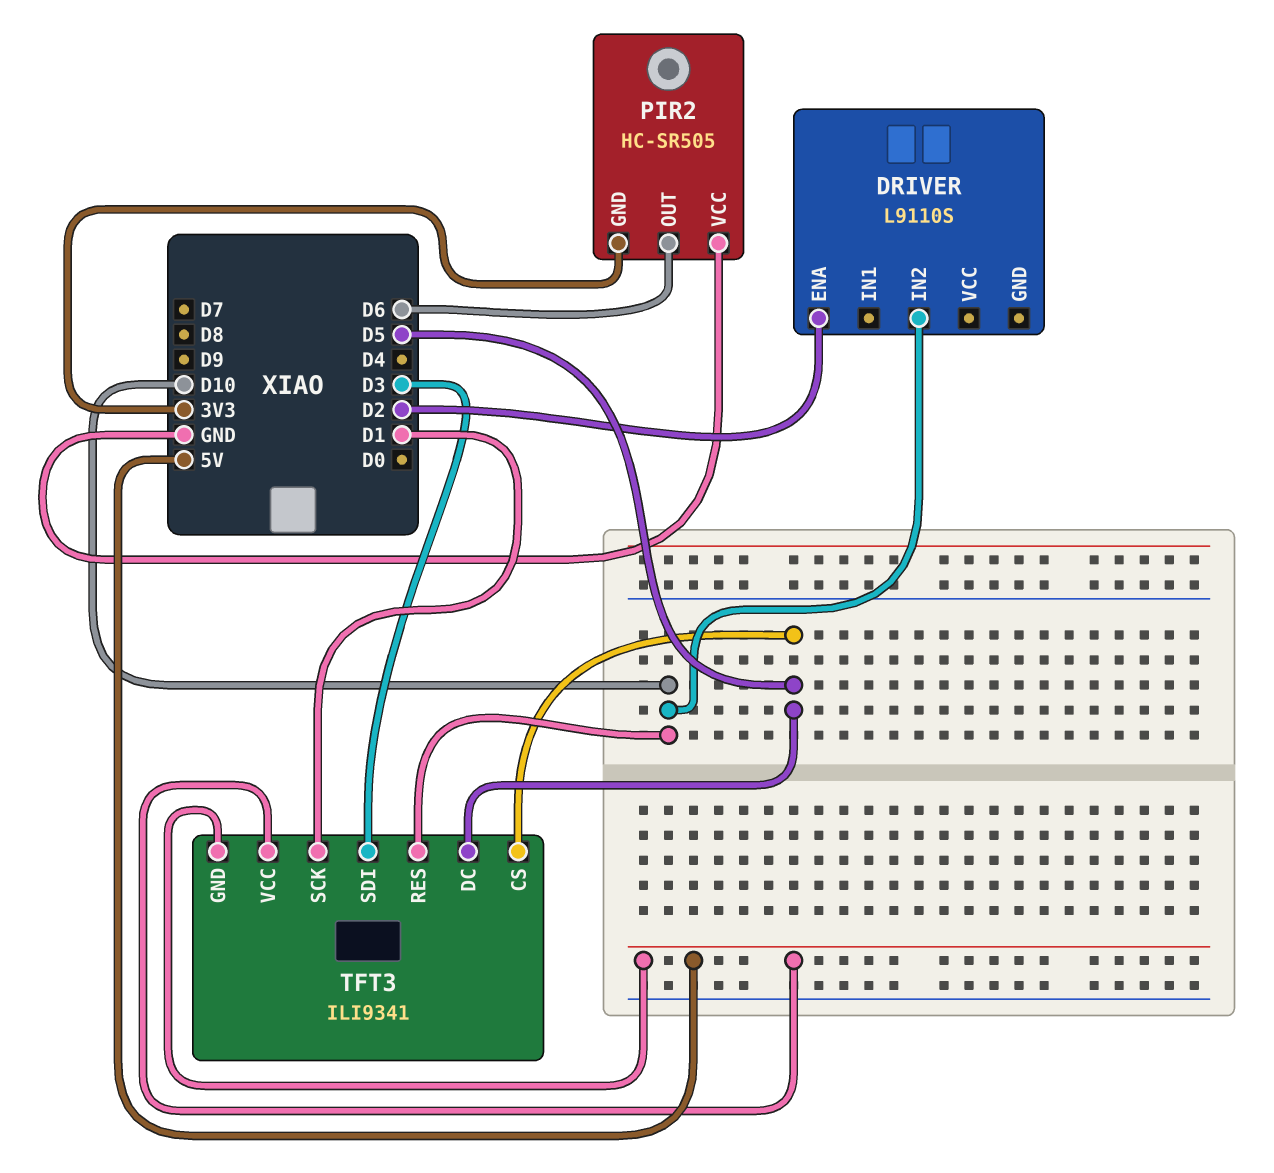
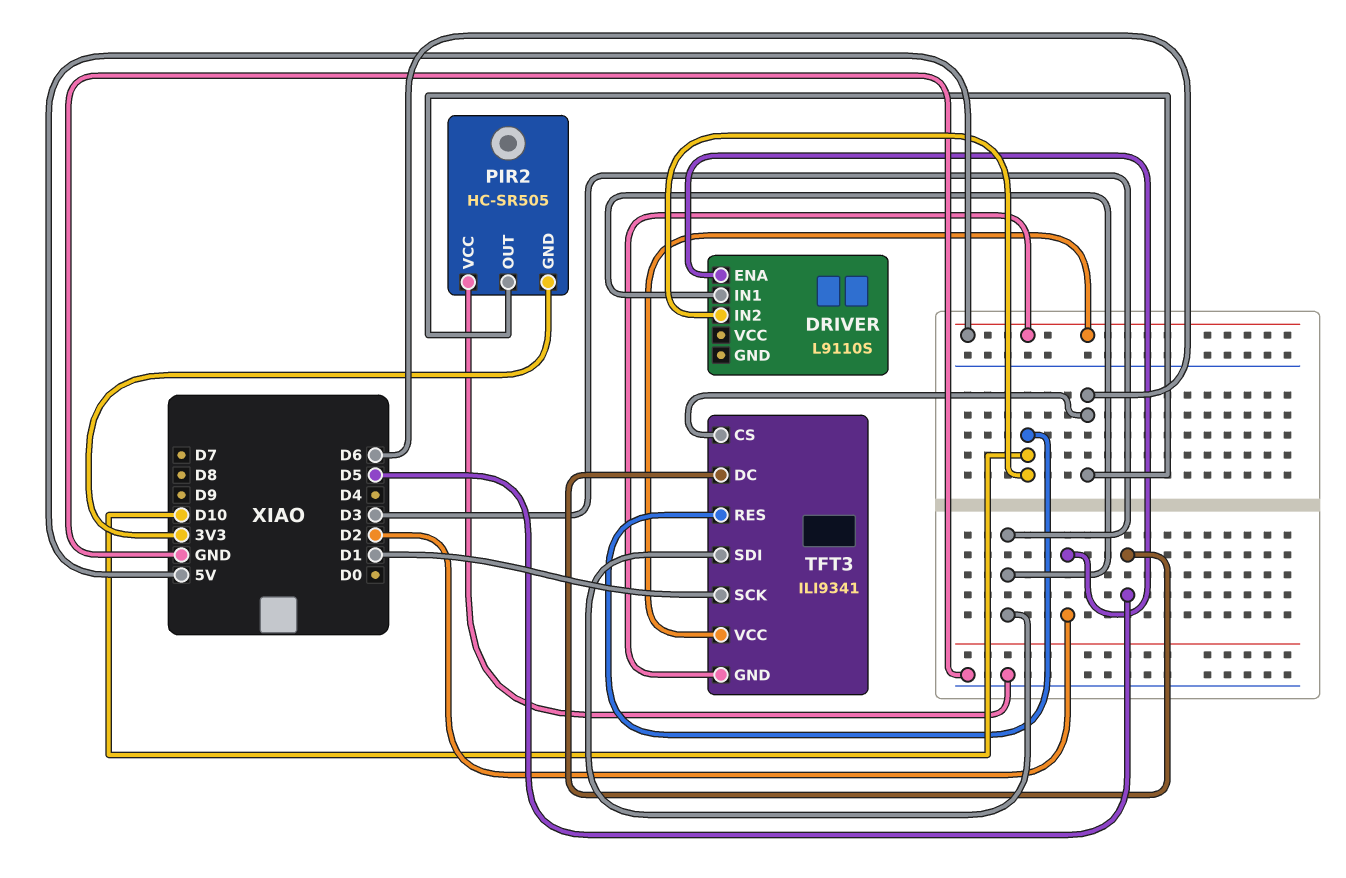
DRIVER pin IN1: none -> D3
TFT3 pin CS: D5 -> D6

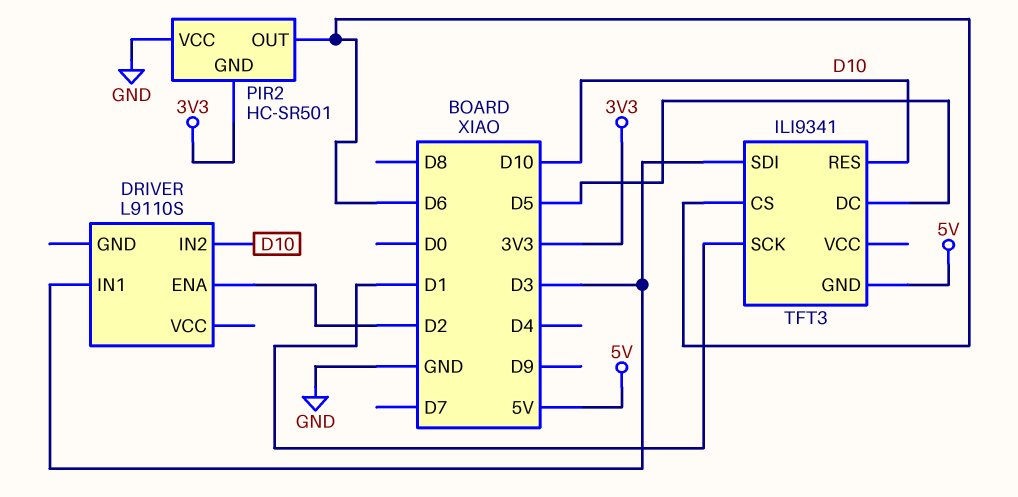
PIR2: HC-SR505 -> HC-SR501
TFT3 pin VCC: 5V -> none

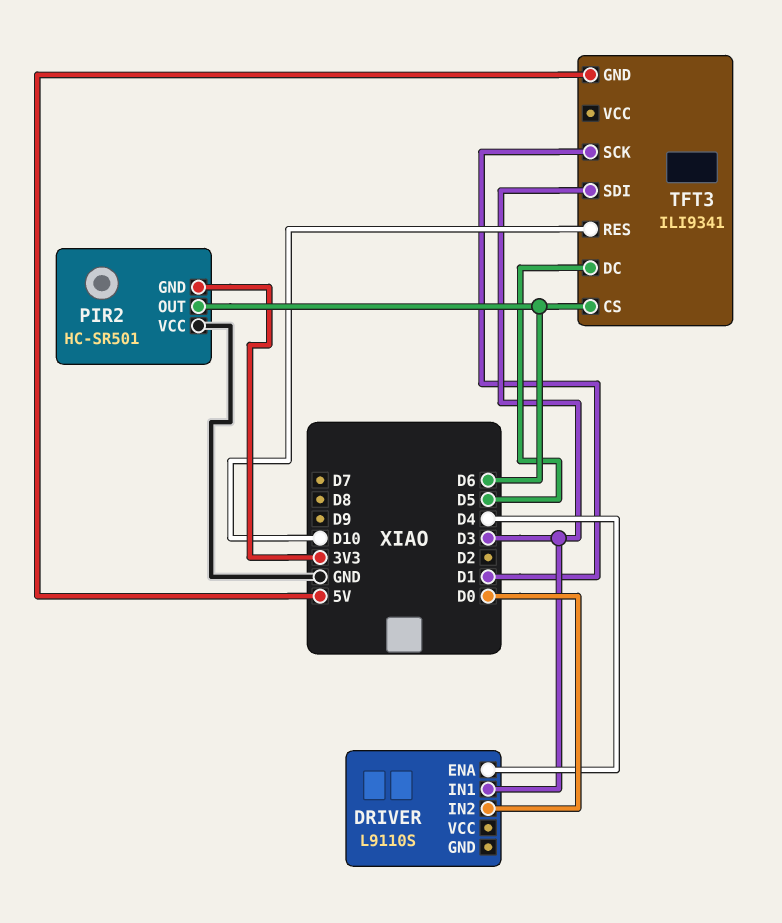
DRIVER pin ENA: D2 -> D4
DRIVER pin IN2: D10 -> D0

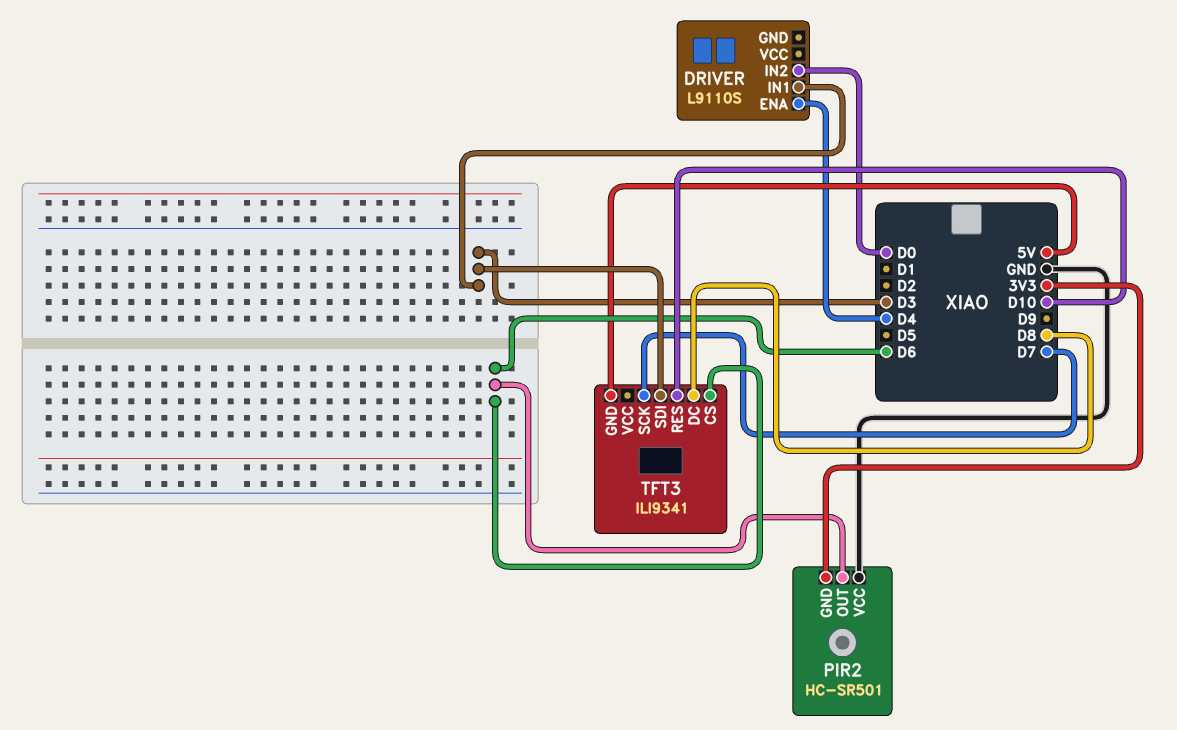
TFT3 pin DC: D5 -> D8
TFT3 pin SCK: D1 -> D7

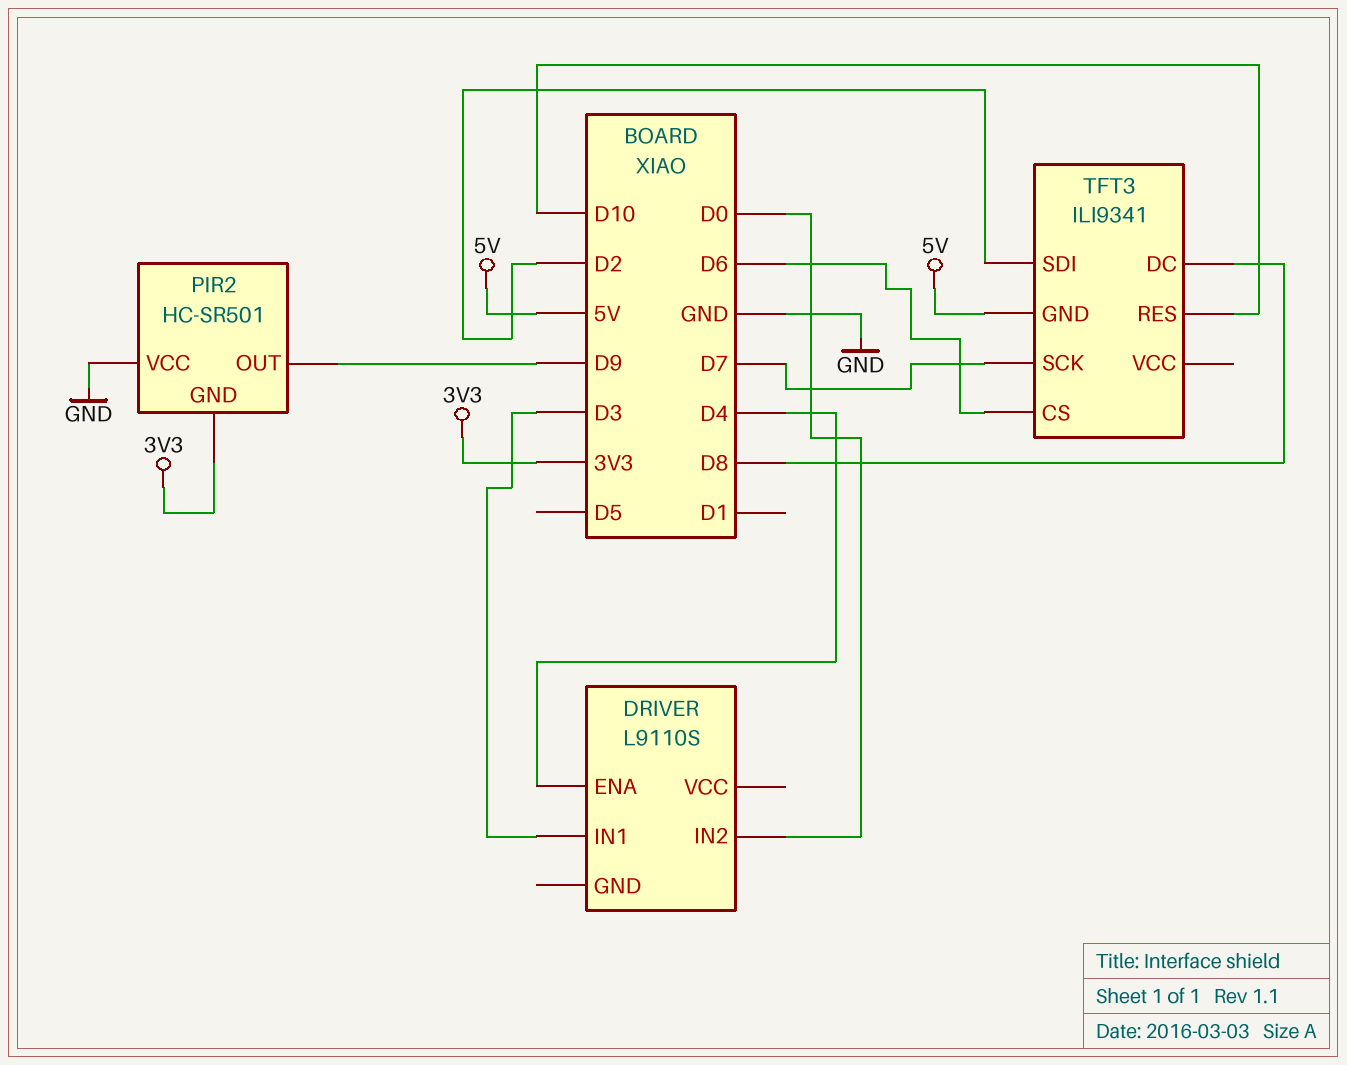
PIR2 pin OUT: D6 -> D9
TFT3 pin SDI: D3 -> D2

